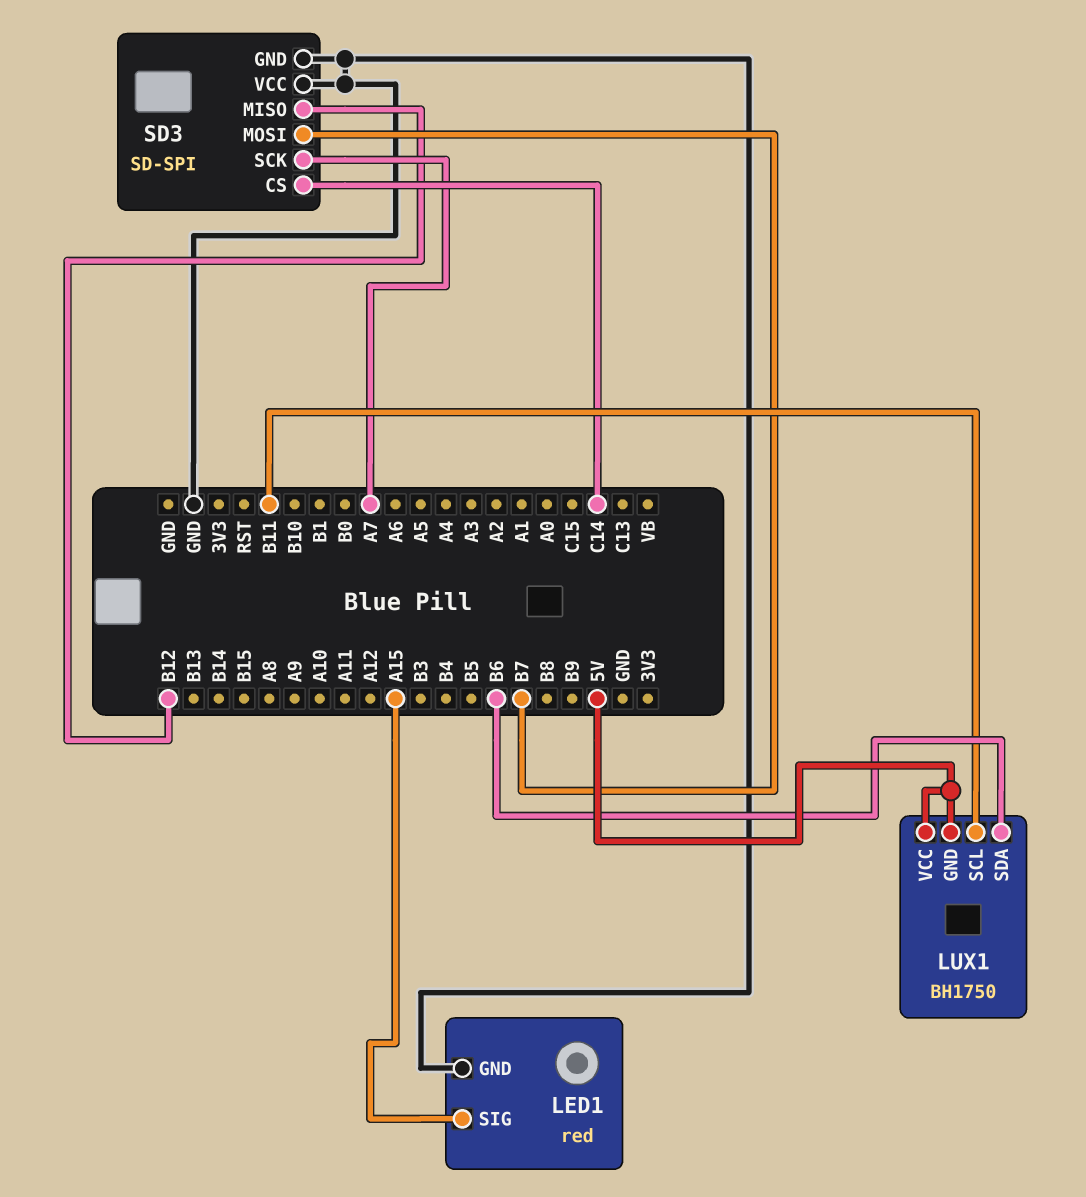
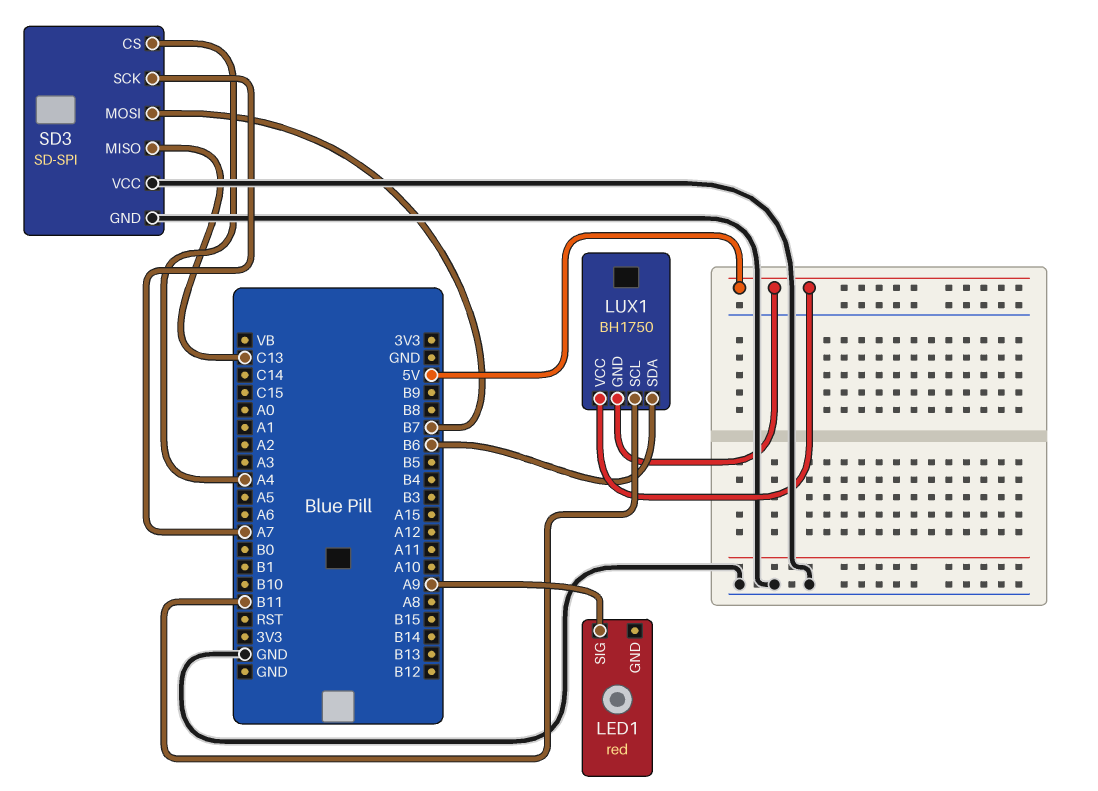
LED1 pin GND: GND -> none
LED1 pin SIG: A15 -> A9
SD3 pin CS: C14 -> A4
SD3 pin MISO: B12 -> C13

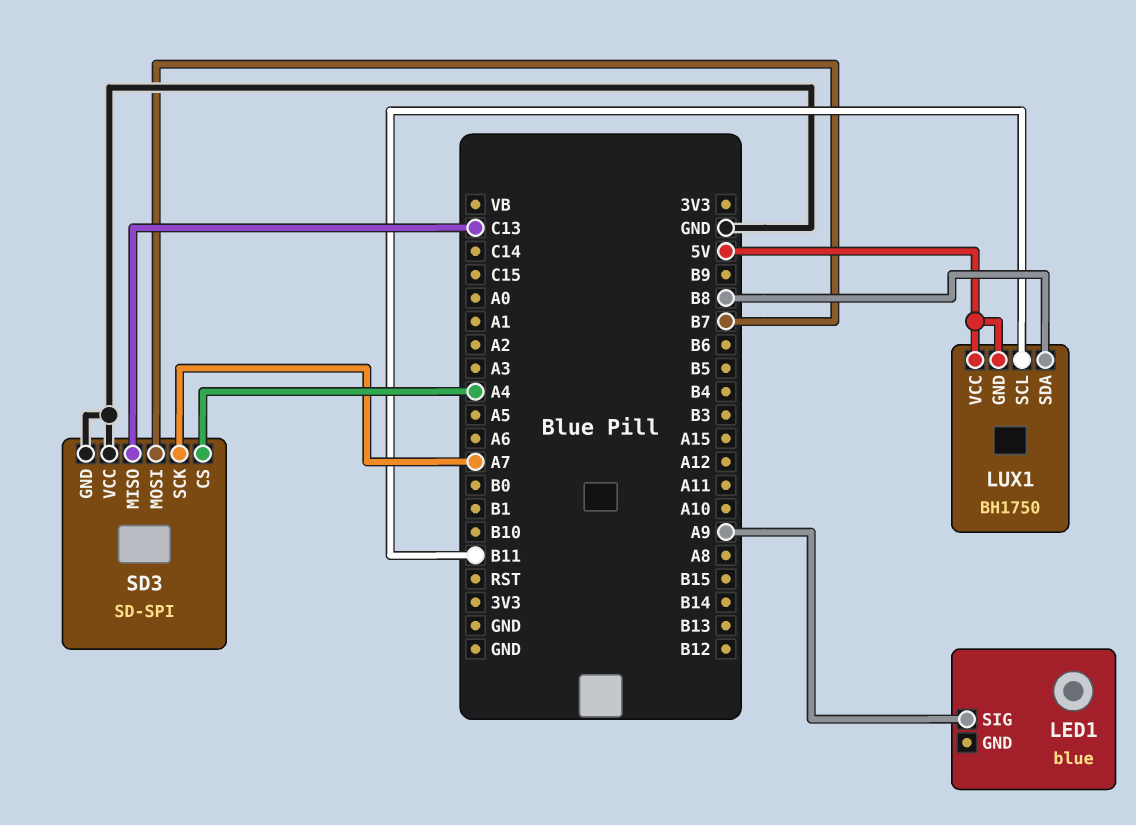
LED1: red -> blue
LUX1 pin SDA: B6 -> B8

